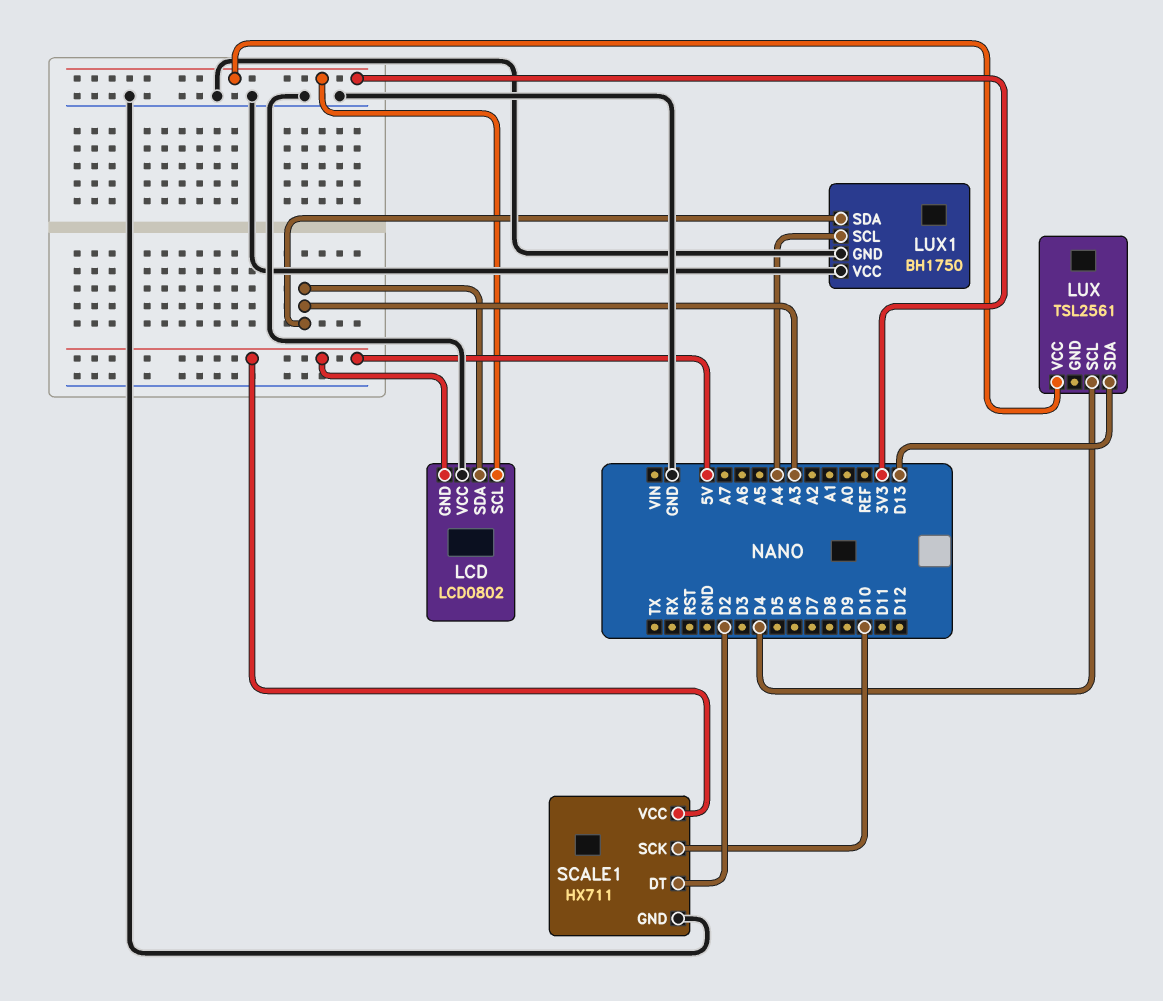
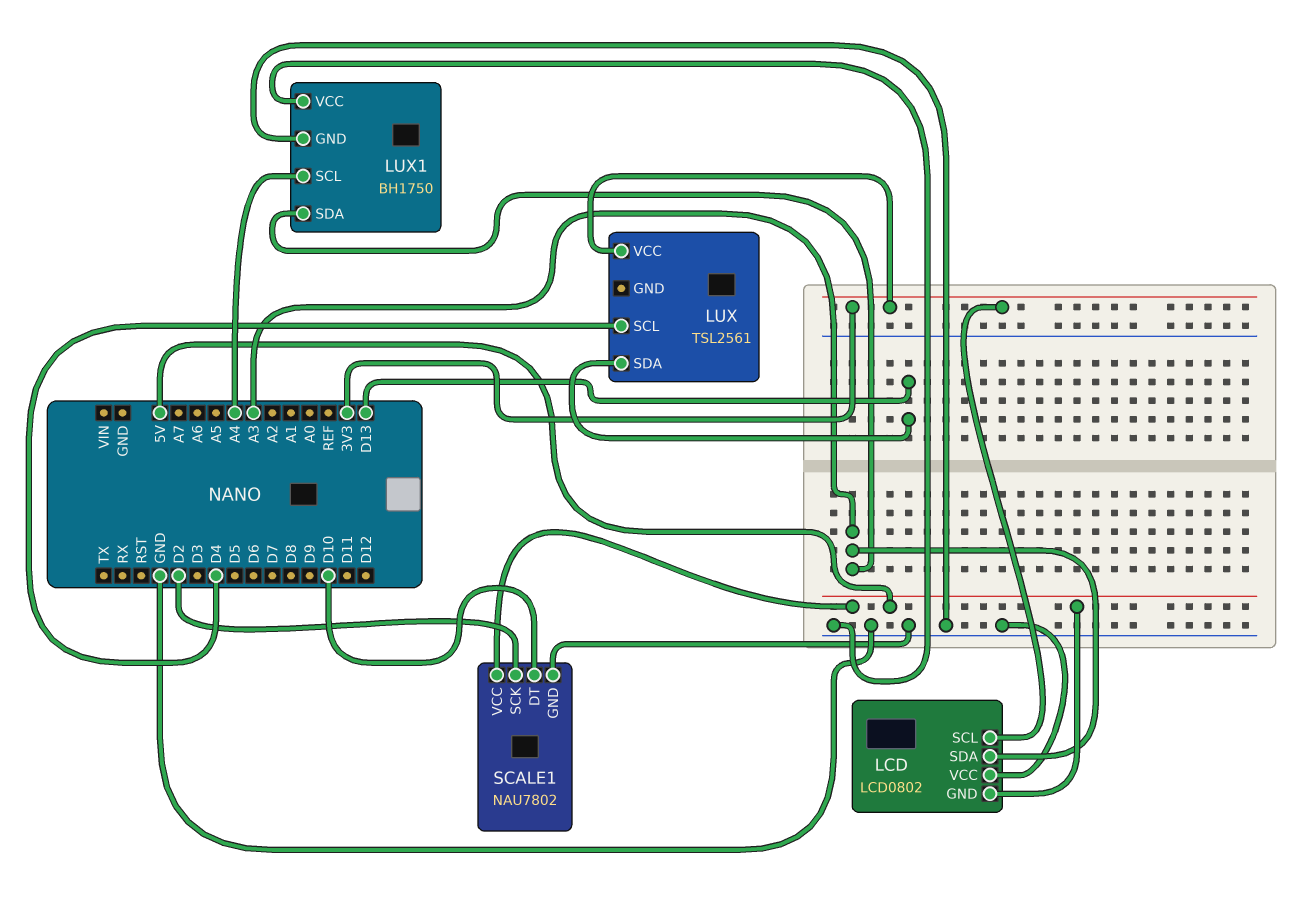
SCALE1: HX711 -> NAU7802
SCALE1 pin DT: D2 -> D10
SCALE1 pin SCK: D10 -> D2

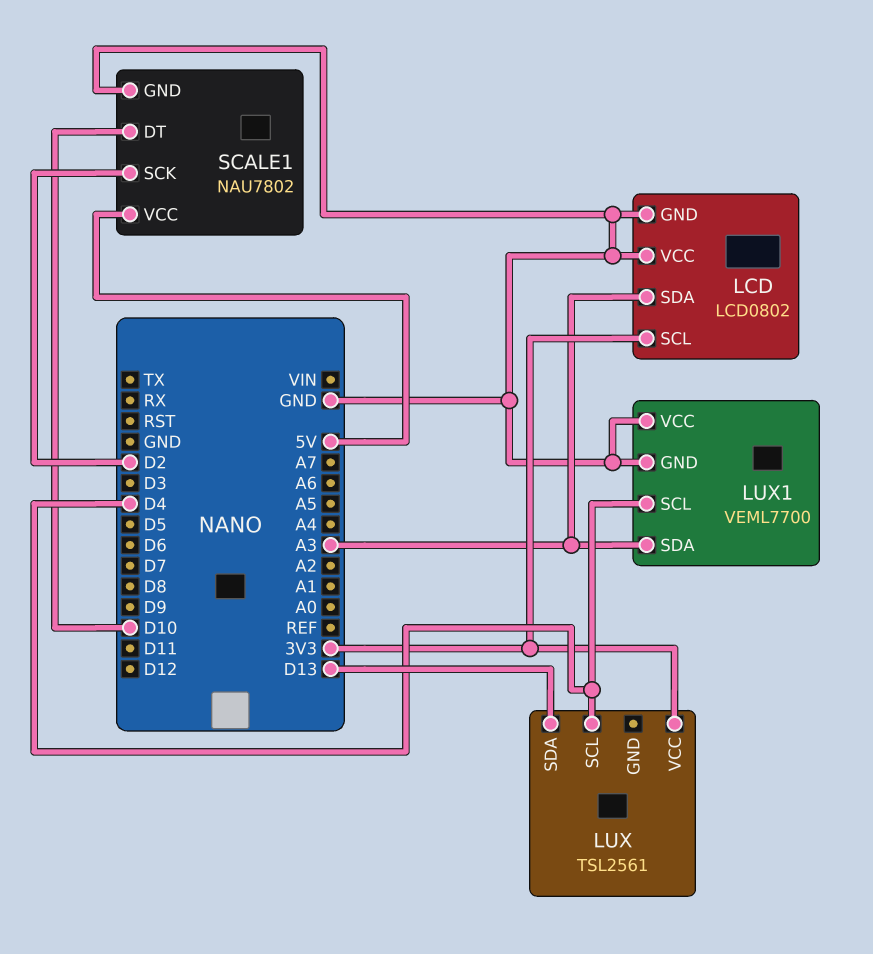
LCD pin GND: 5V -> GND
LUX1: BH1750 -> VEML7700
LUX1 pin SCL: A4 -> D4

